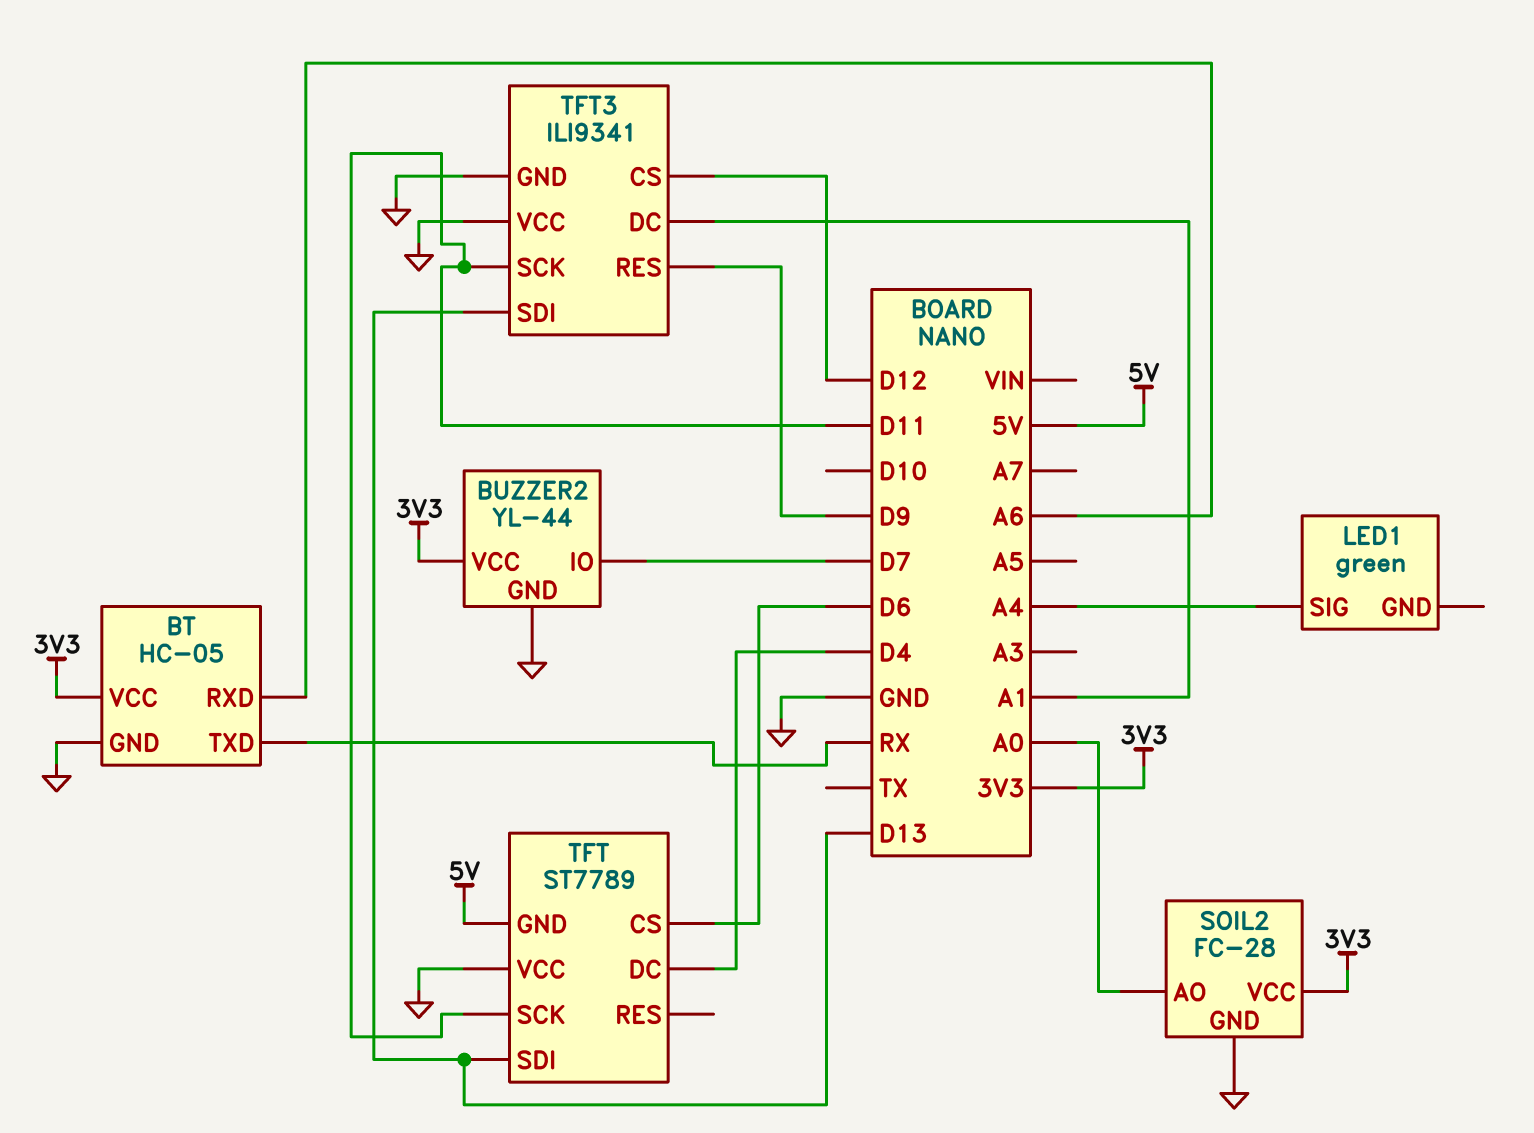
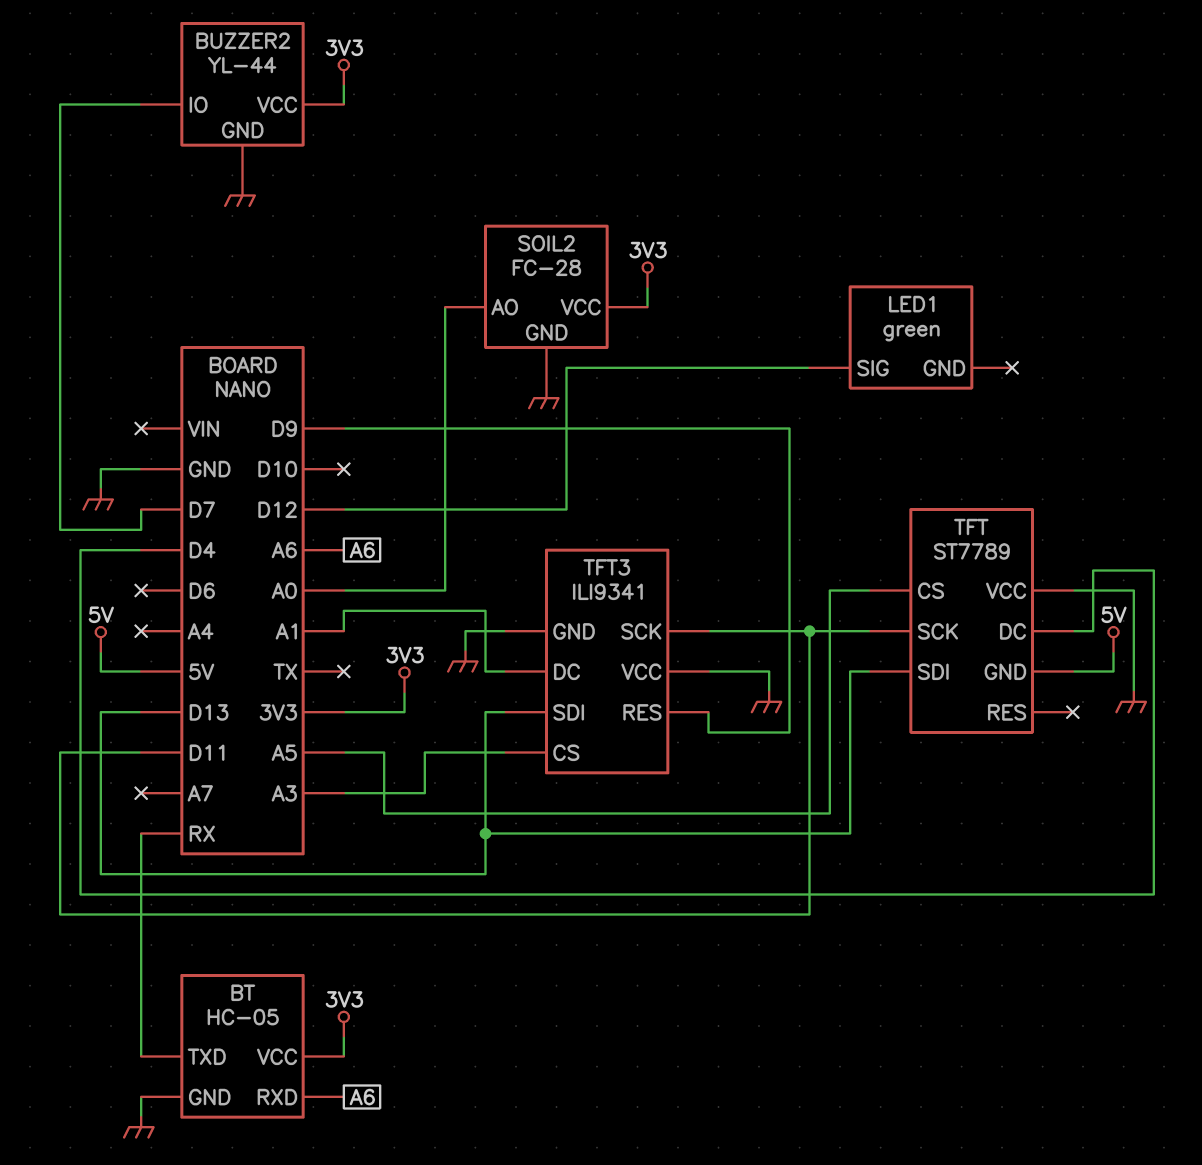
LED1 pin SIG: A4 -> D12
TFT pin CS: D6 -> A5
TFT3 pin CS: D12 -> A3

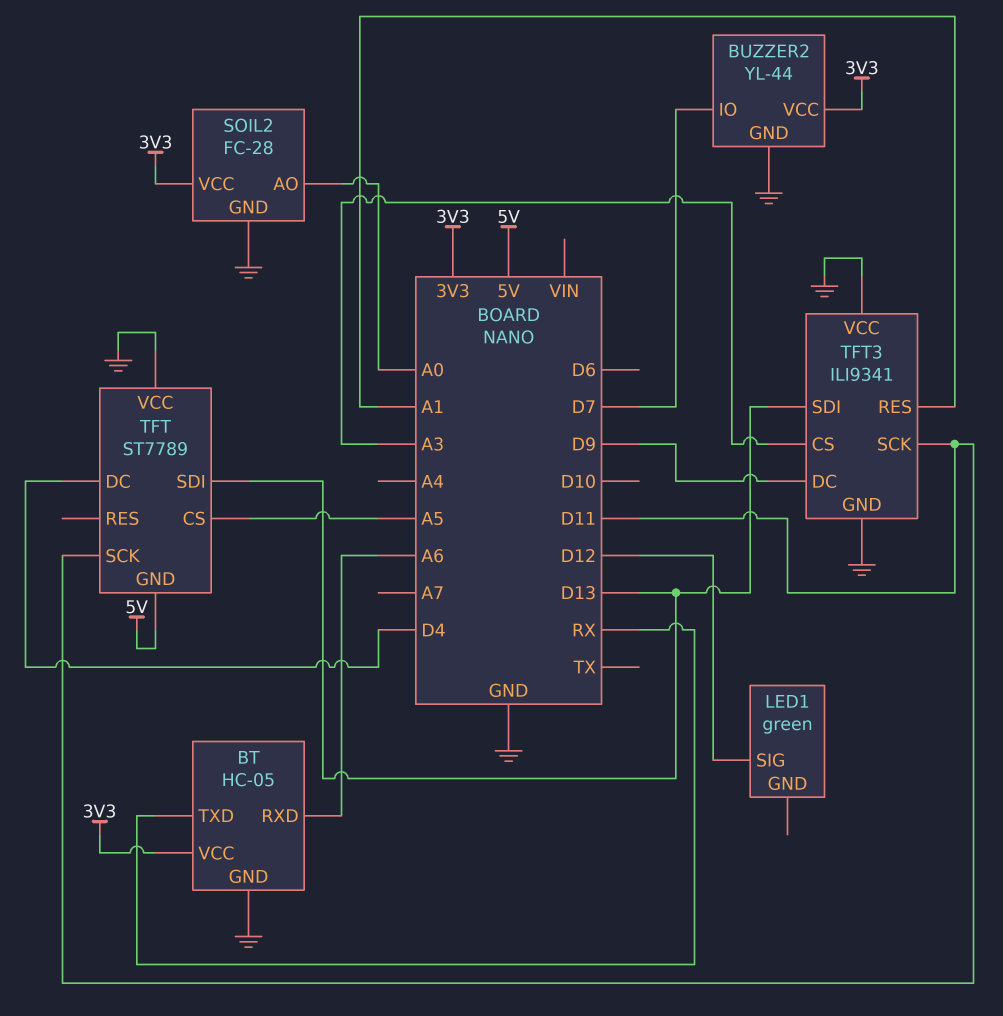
TFT3 pin DC: A1 -> D9
TFT3 pin RES: D9 -> A1

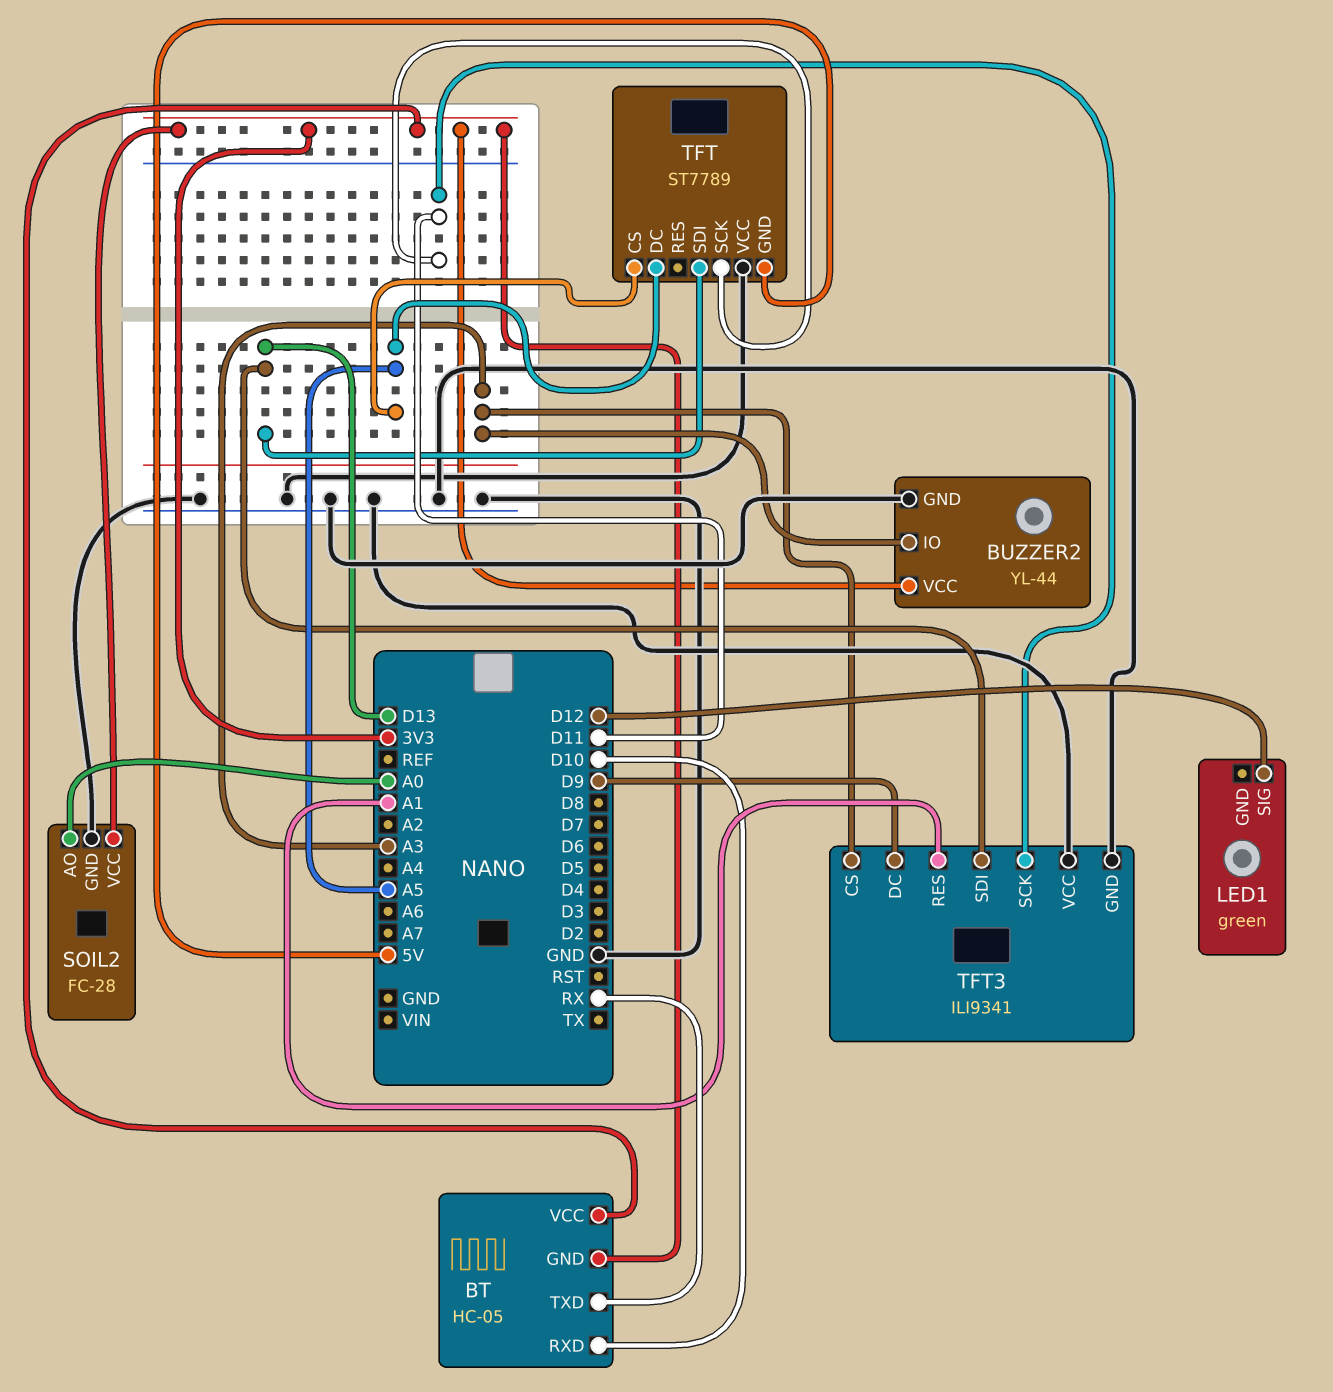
BT pin GND: GND -> 3V3
BT pin RXD: A6 -> D10
BUZZER2 pin IO: D7 -> A3
TFT pin DC: D4 -> A5

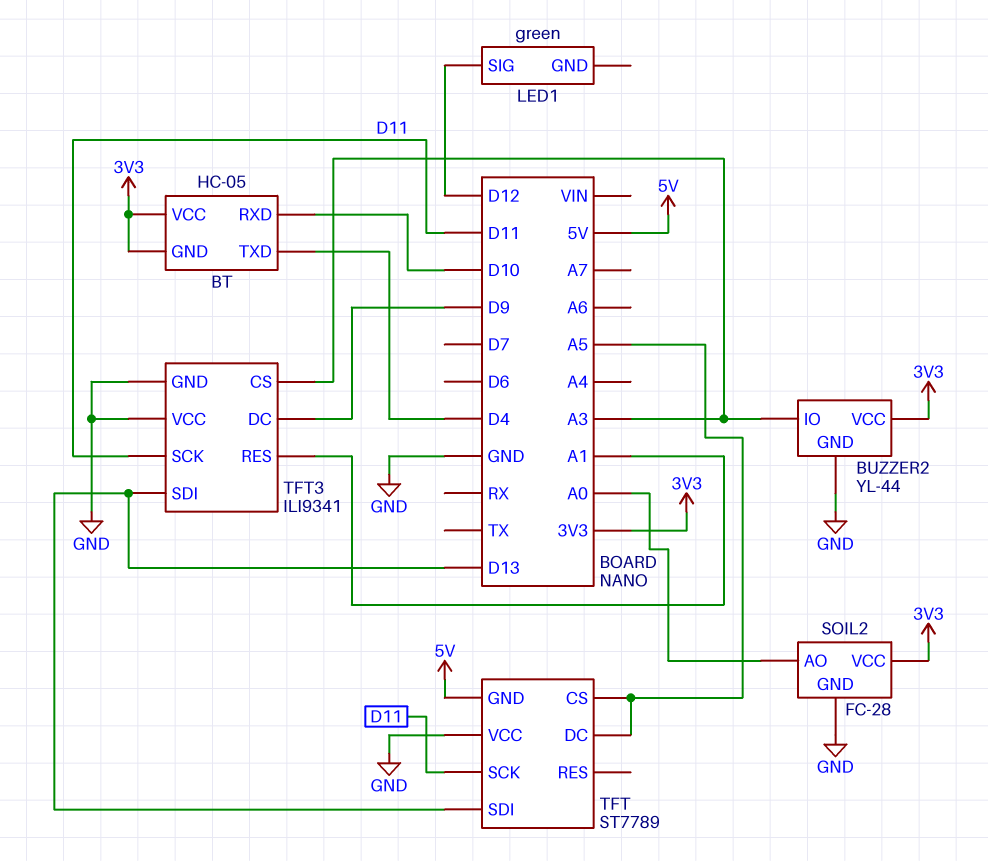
BT pin TXD: RX -> D4

